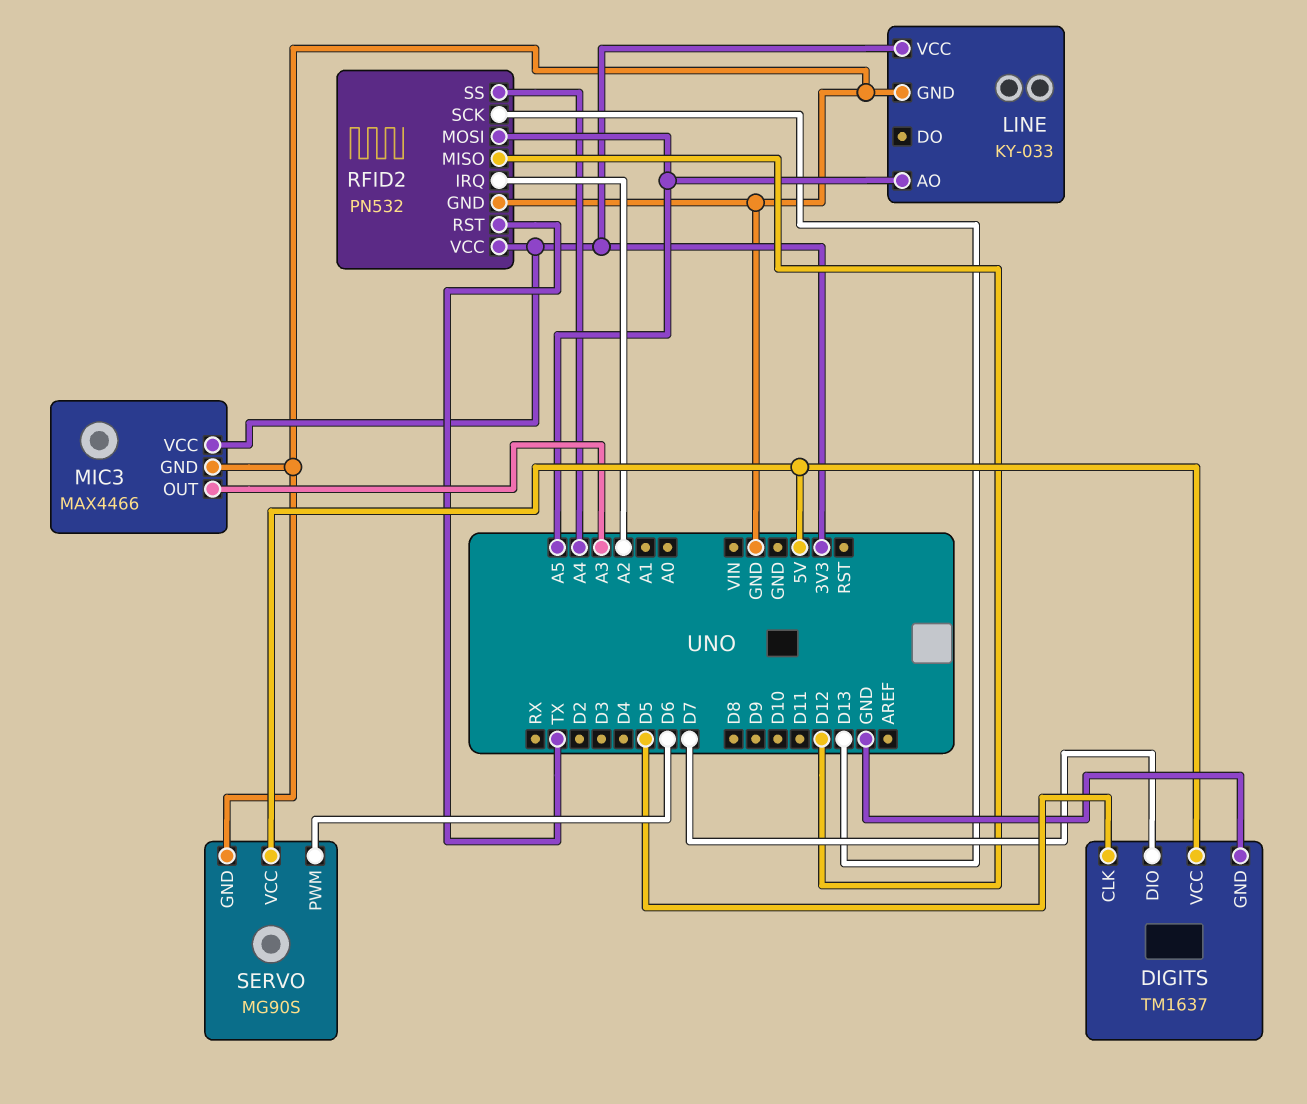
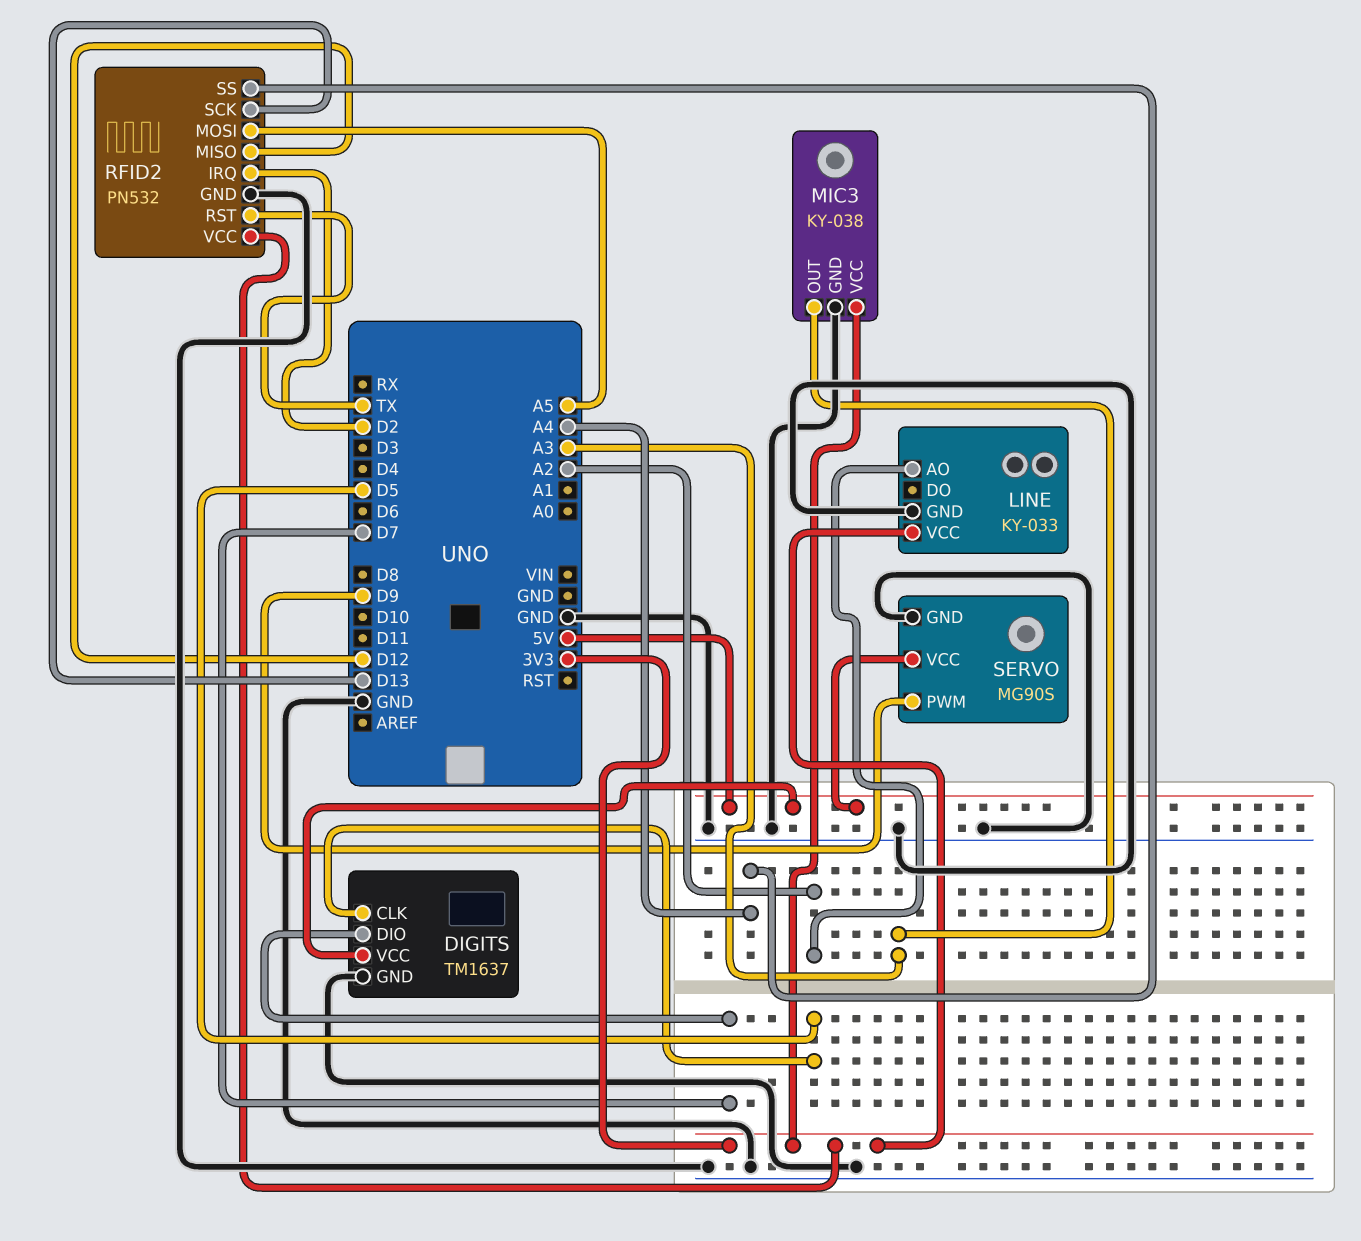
LINE pin AO: A5 -> A2
MIC3: MAX4466 -> KY-038
RFID2 pin IRQ: A2 -> D2
SERVO pin PWM: D6 -> D9

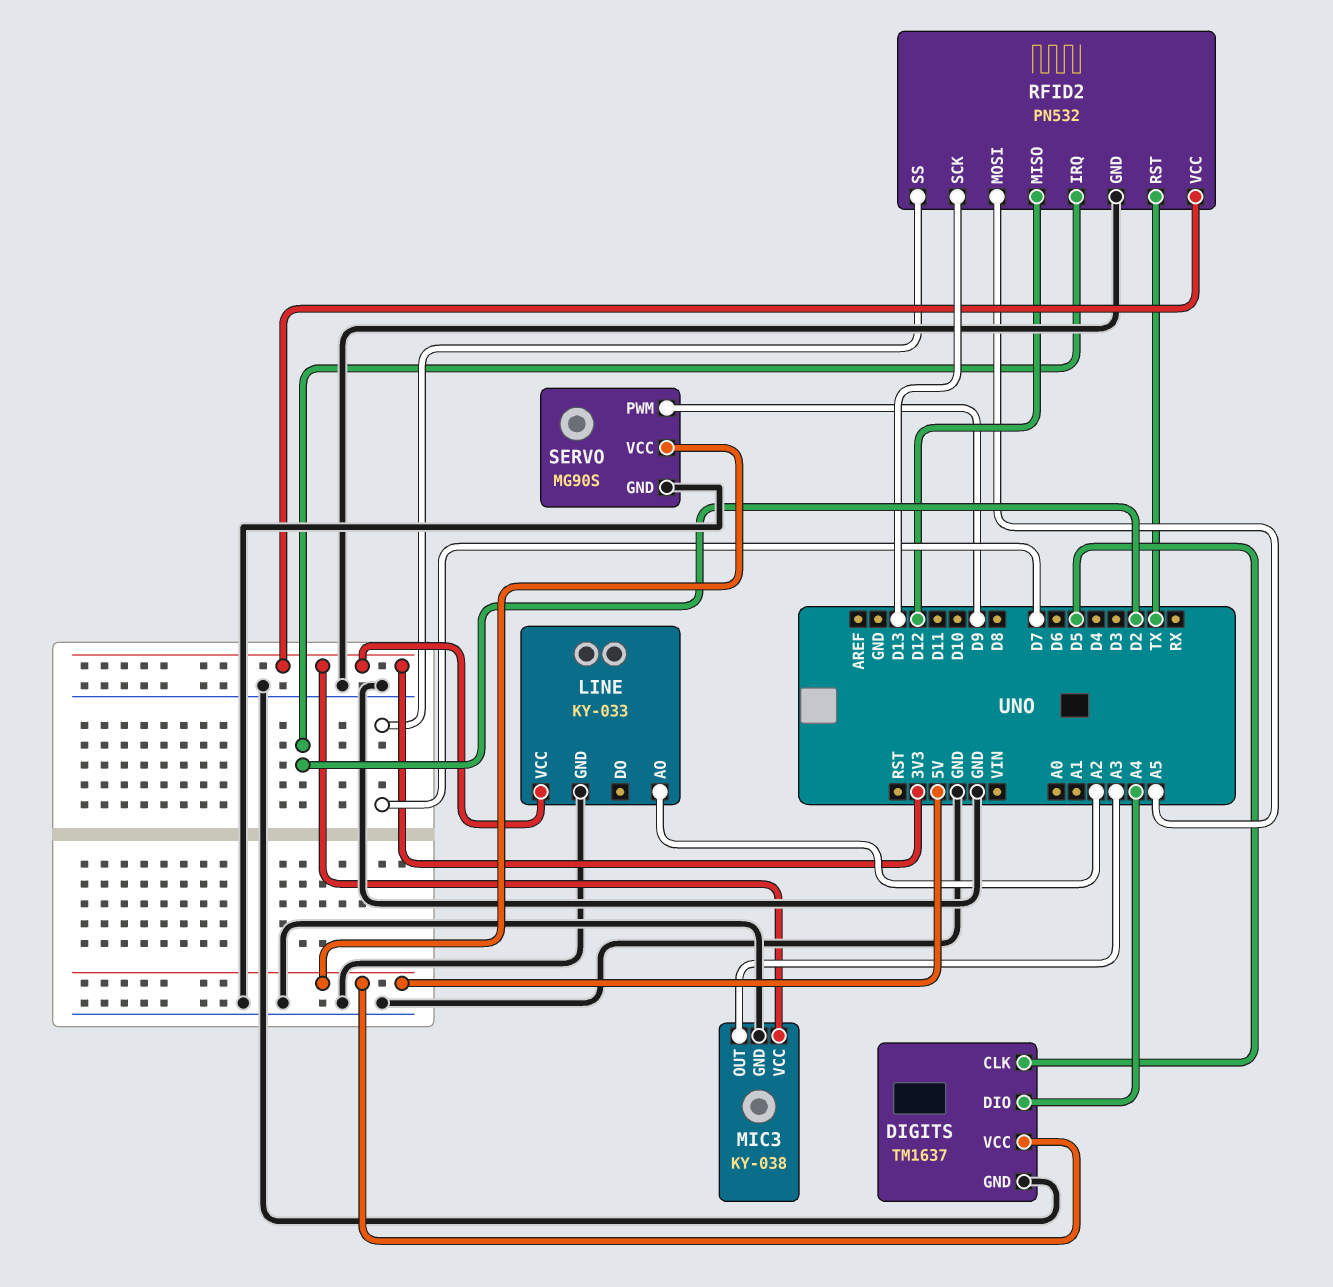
DIGITS pin DIO: D7 -> A4
RFID2 pin SS: A4 -> D7

